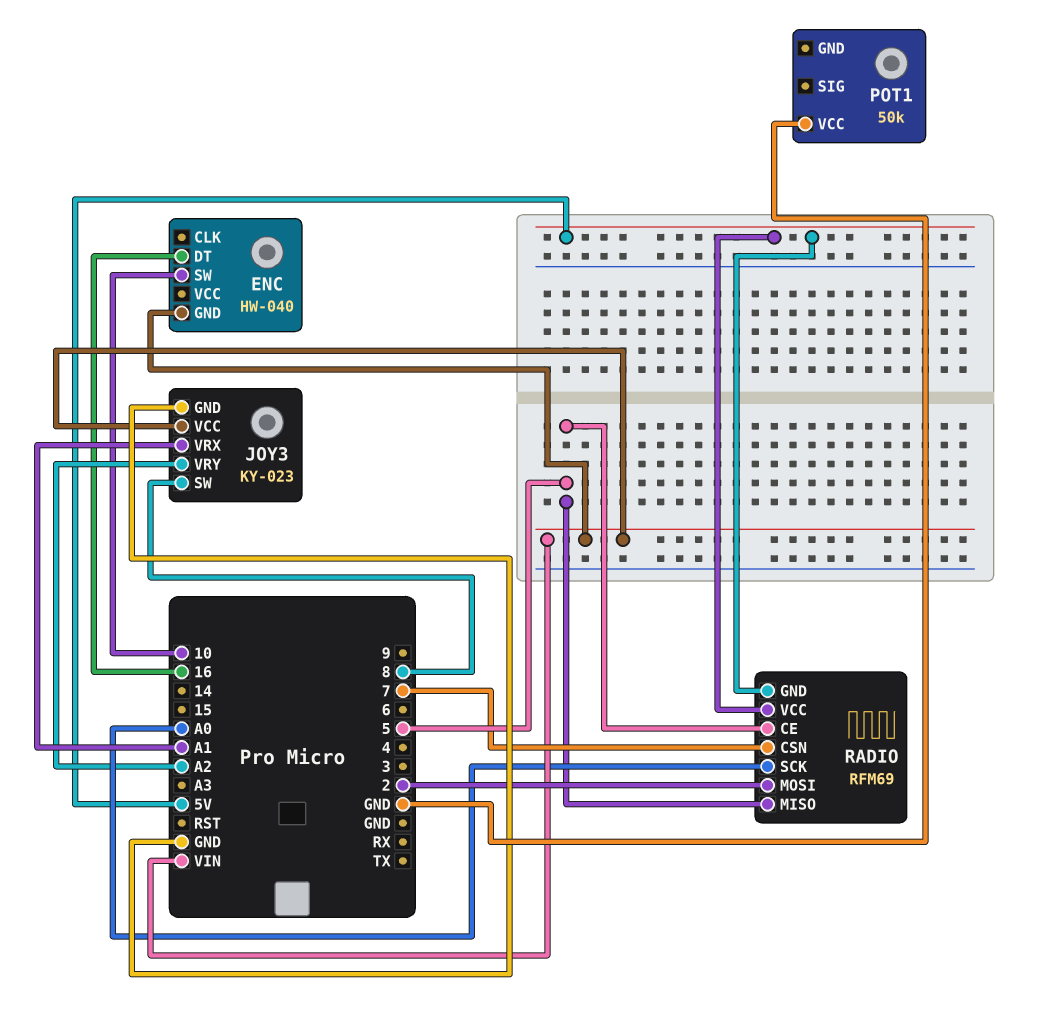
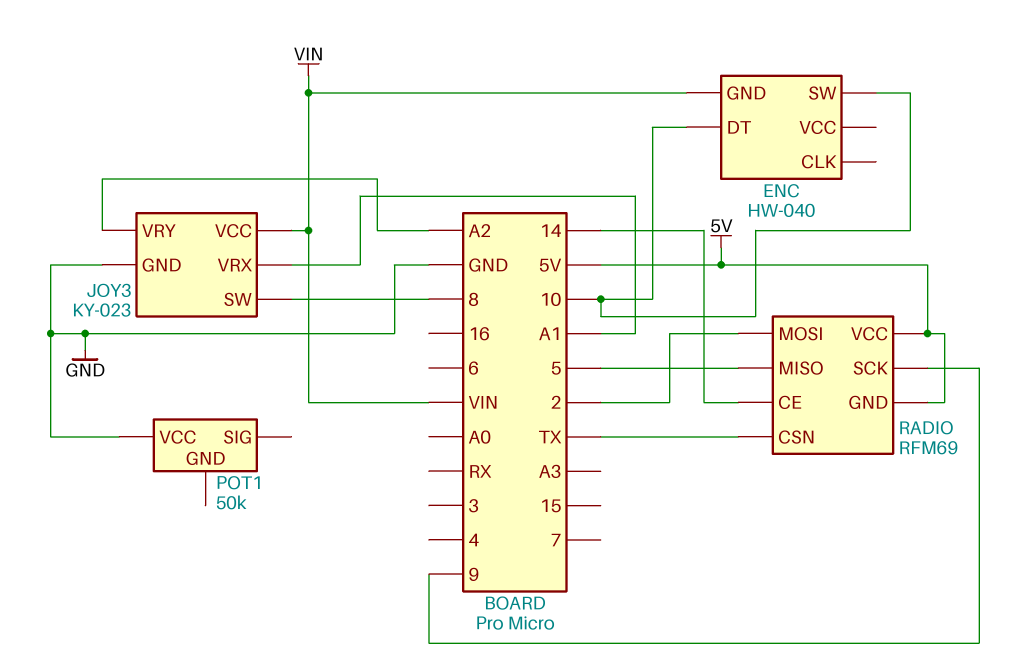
ENC pin DT: 16 -> 10
RADIO pin CE: 5 -> 14
RADIO pin CSN: 7 -> TX
RADIO pin SCK: A0 -> 9

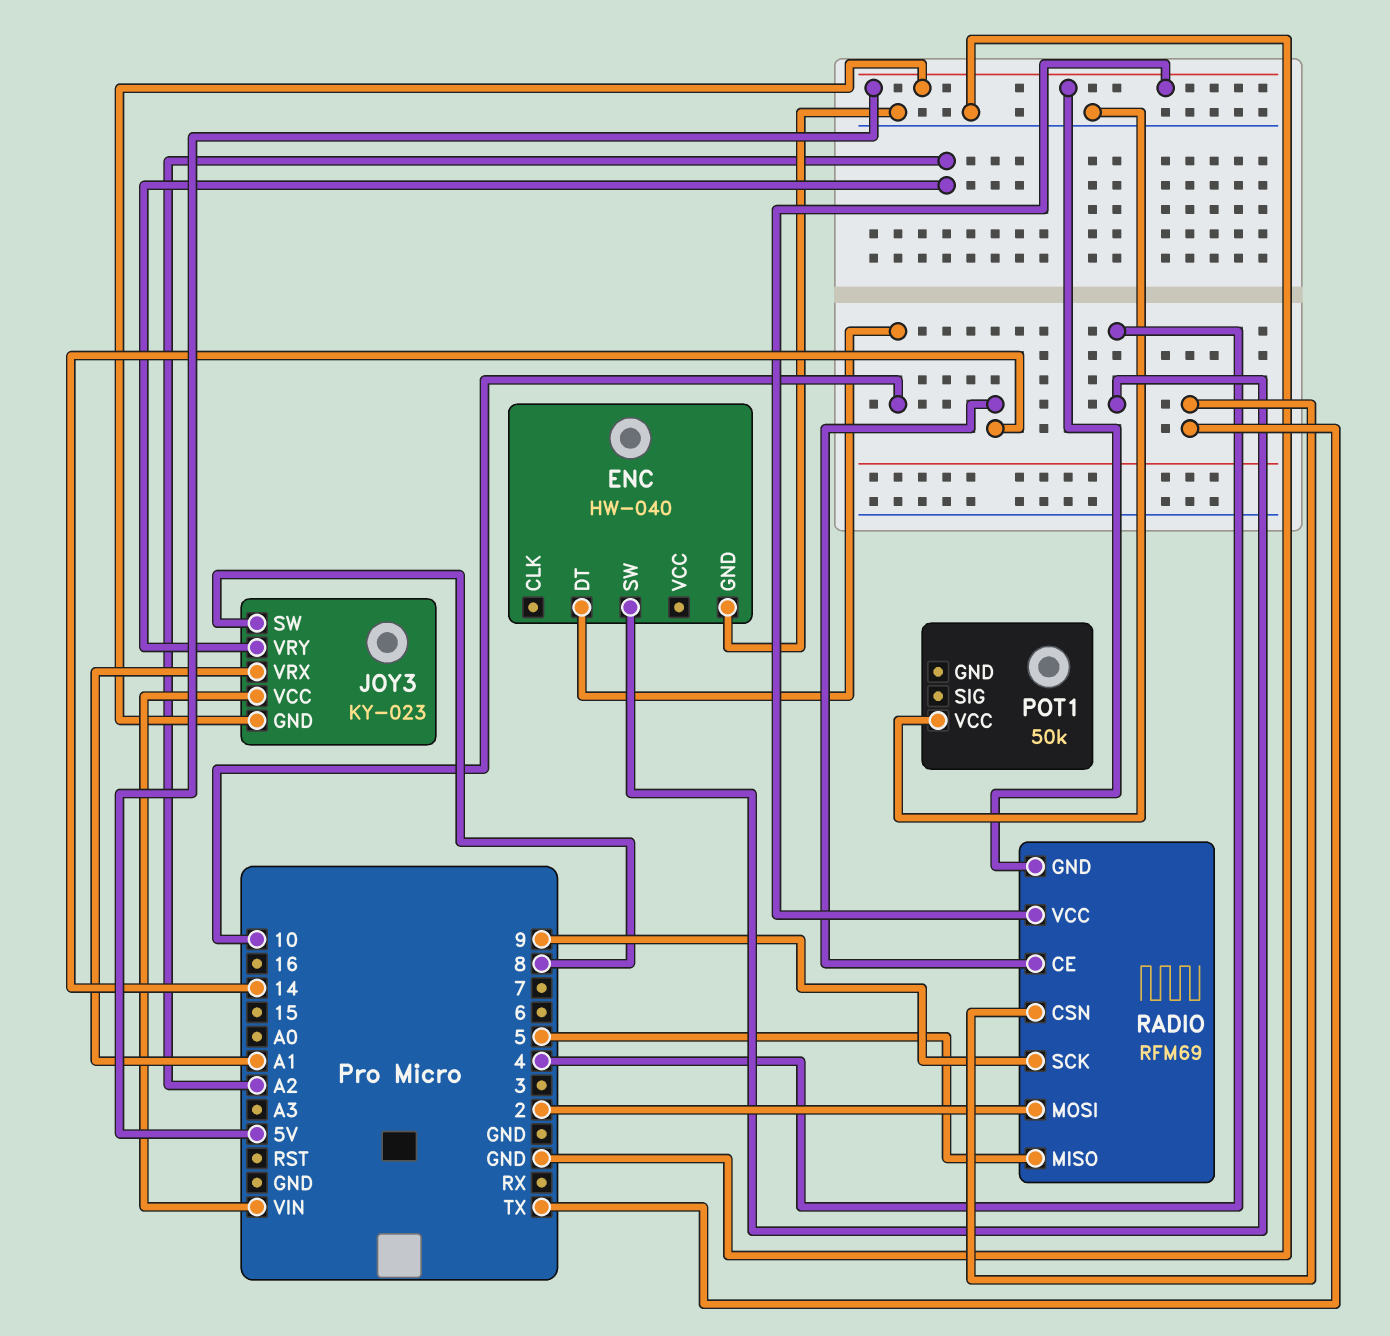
ENC pin GND: VIN -> GND
ENC pin SW: 10 -> 4
JOY3 pin GND: GND -> 5V

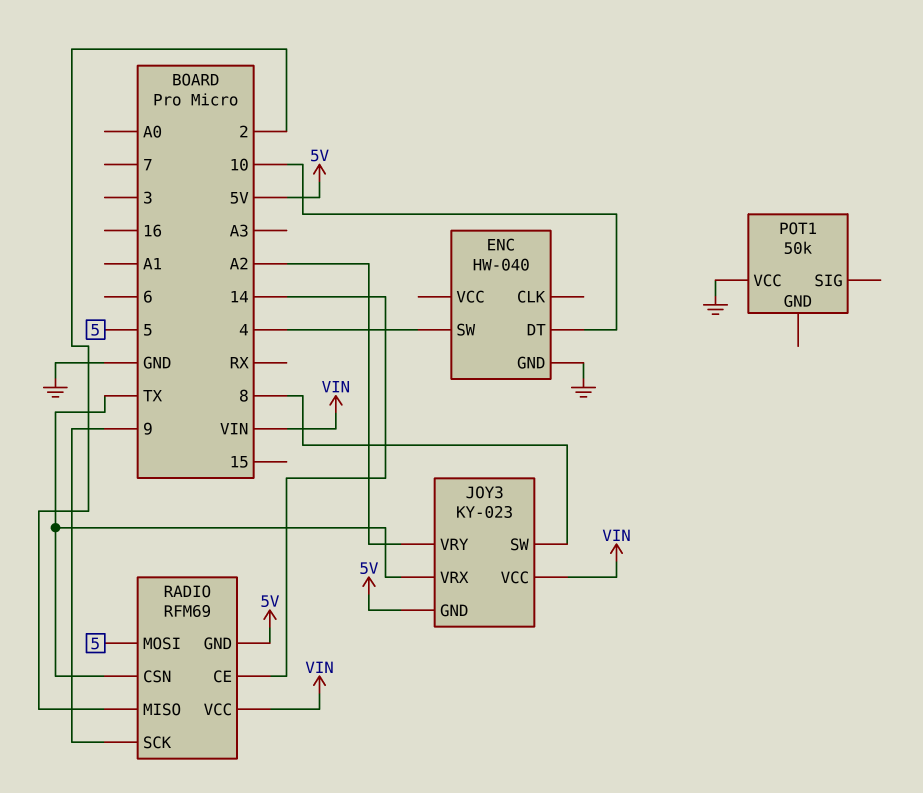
JOY3 pin VRX: A1 -> TX
RADIO pin MISO: 5 -> 2
RADIO pin MOSI: 2 -> 5
RADIO pin VCC: 5V -> VIN

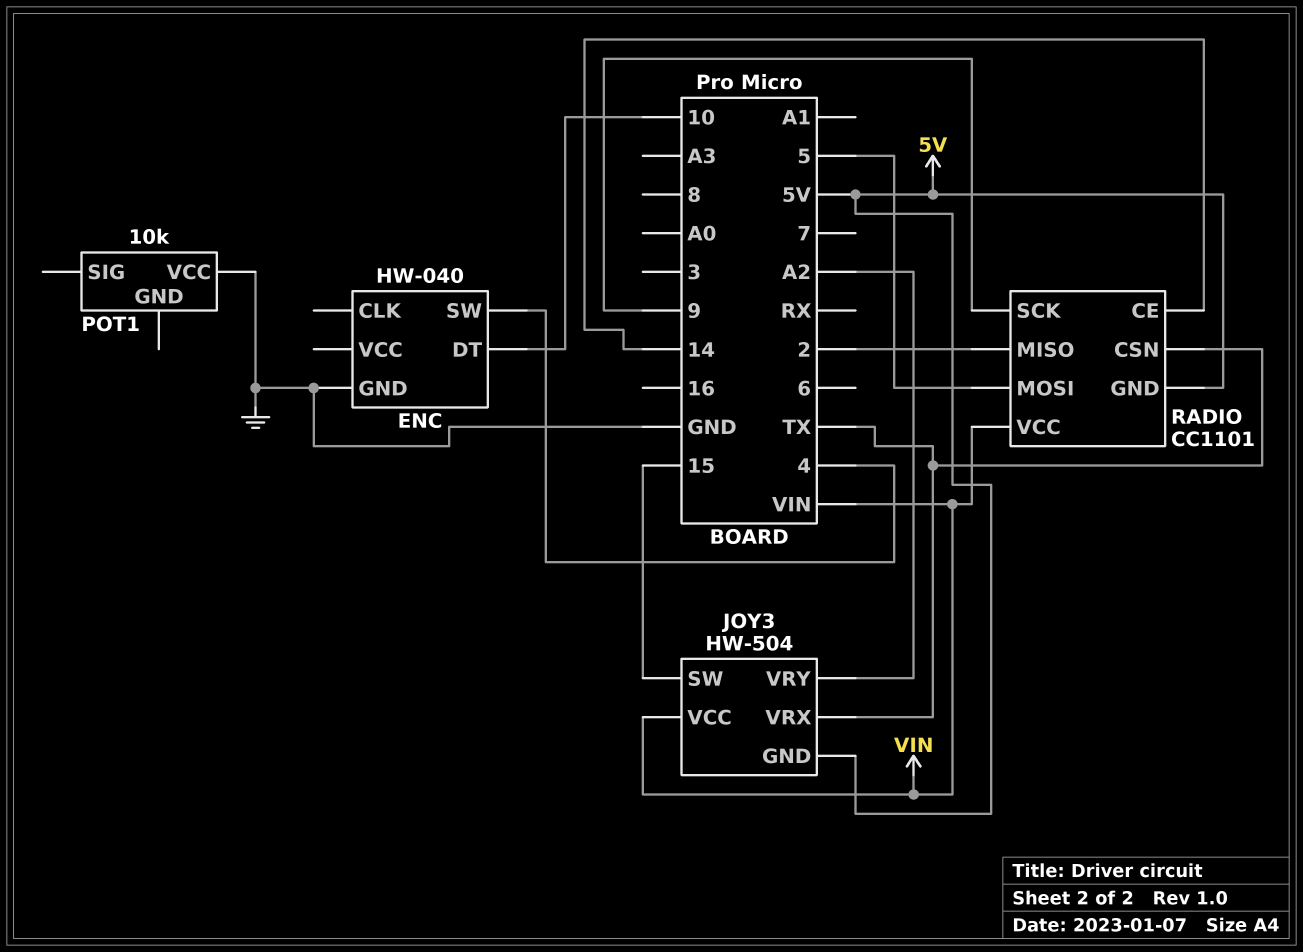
JOY3: KY-023 -> HW-504
JOY3 pin SW: 8 -> 15
POT1: 50k -> 10k
RADIO: RFM69 -> CC1101

